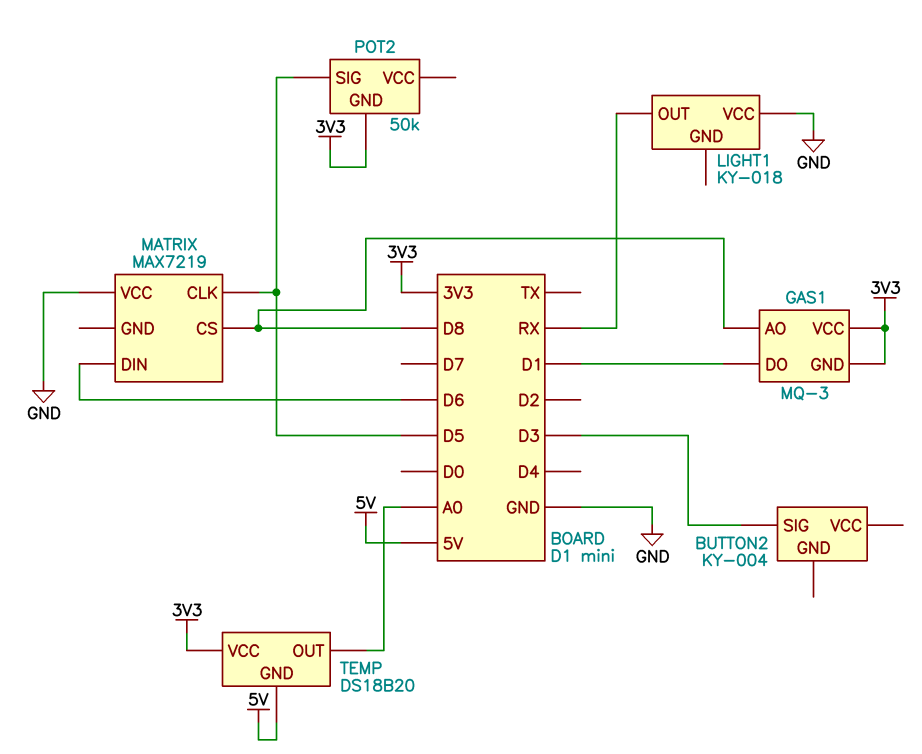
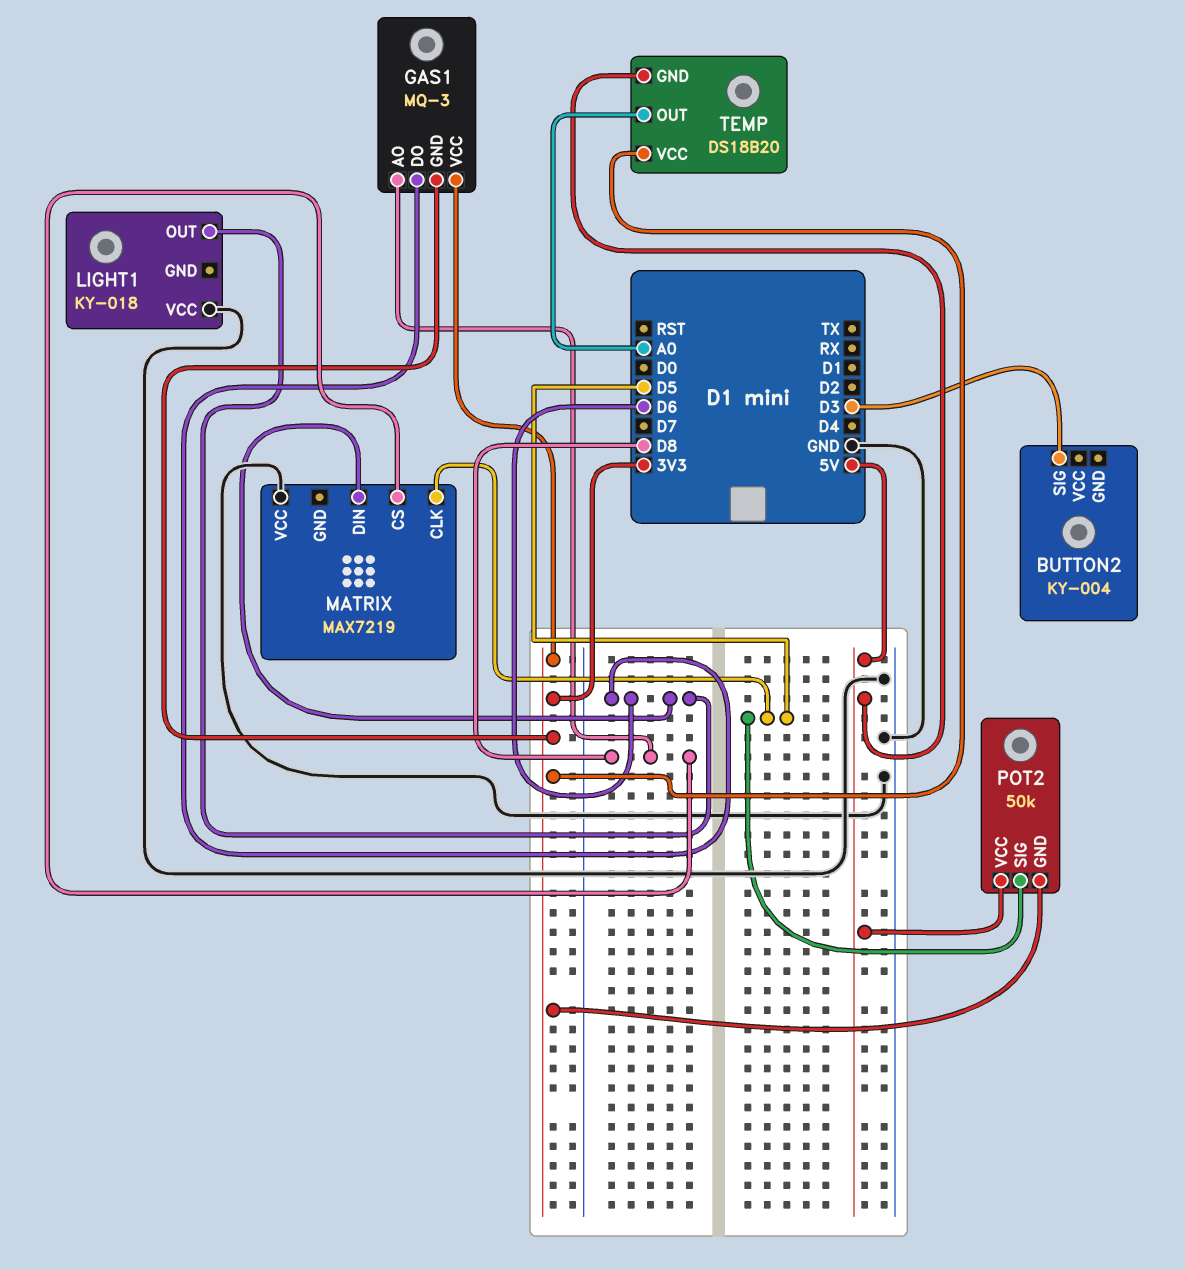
GAS1 pin DO: D1 -> D6
LIGHT1 pin OUT: RX -> D6
POT2 pin VCC: none -> 5V

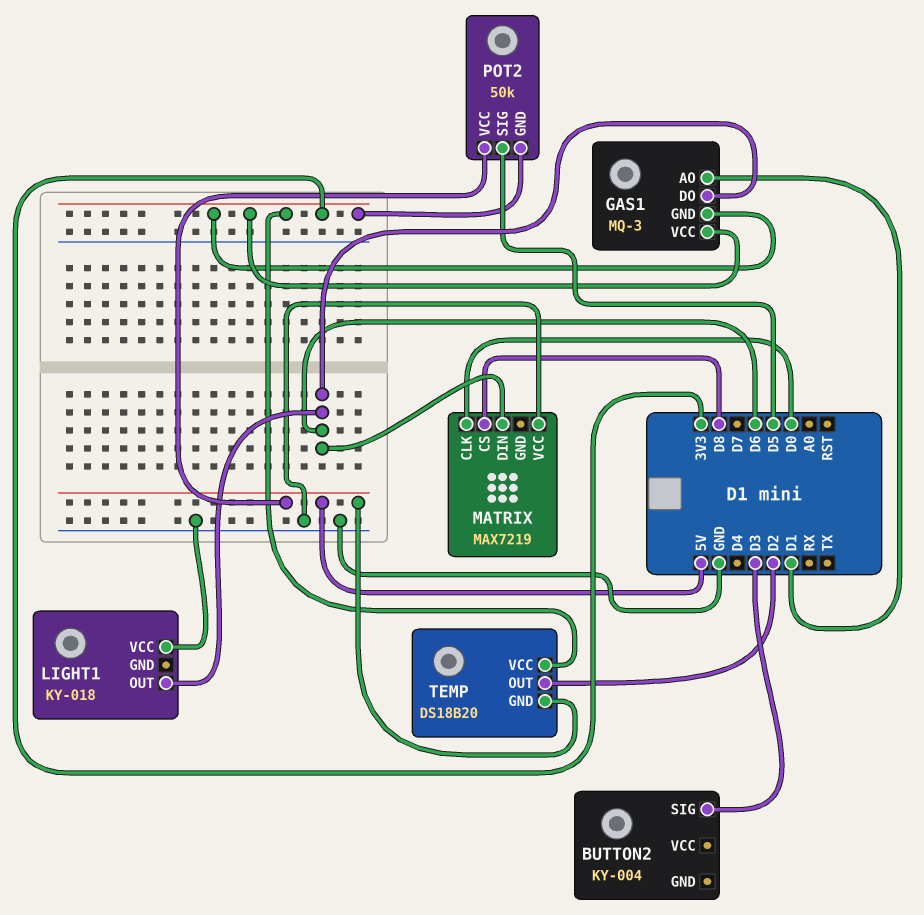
GAS1 pin AO: D8 -> D1
MATRIX pin CLK: D5 -> D0
TEMP pin OUT: A0 -> D2

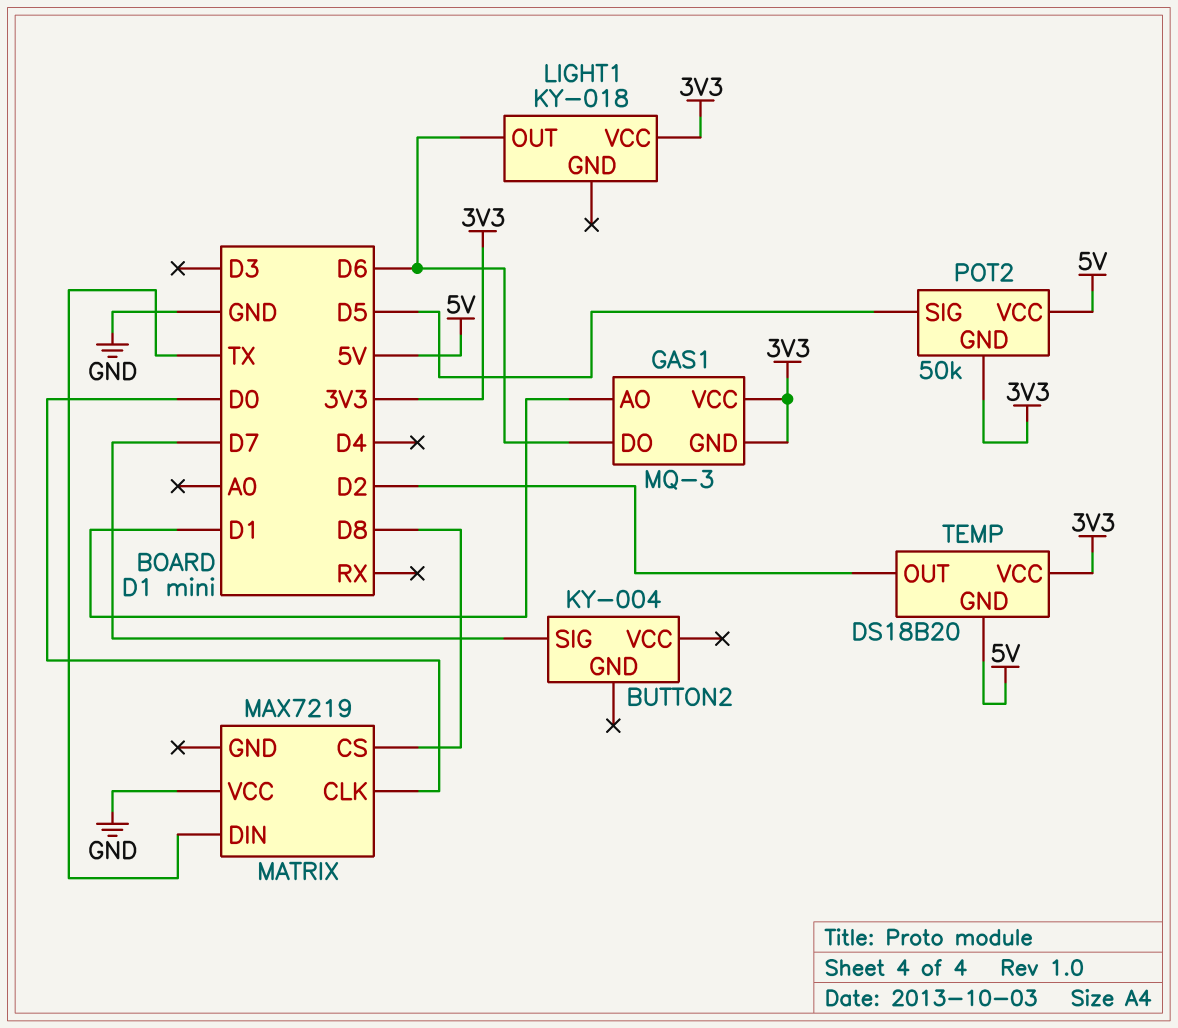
BUTTON2 pin SIG: D3 -> D7
LIGHT1 pin VCC: GND -> 3V3
MATRIX pin DIN: D6 -> TX

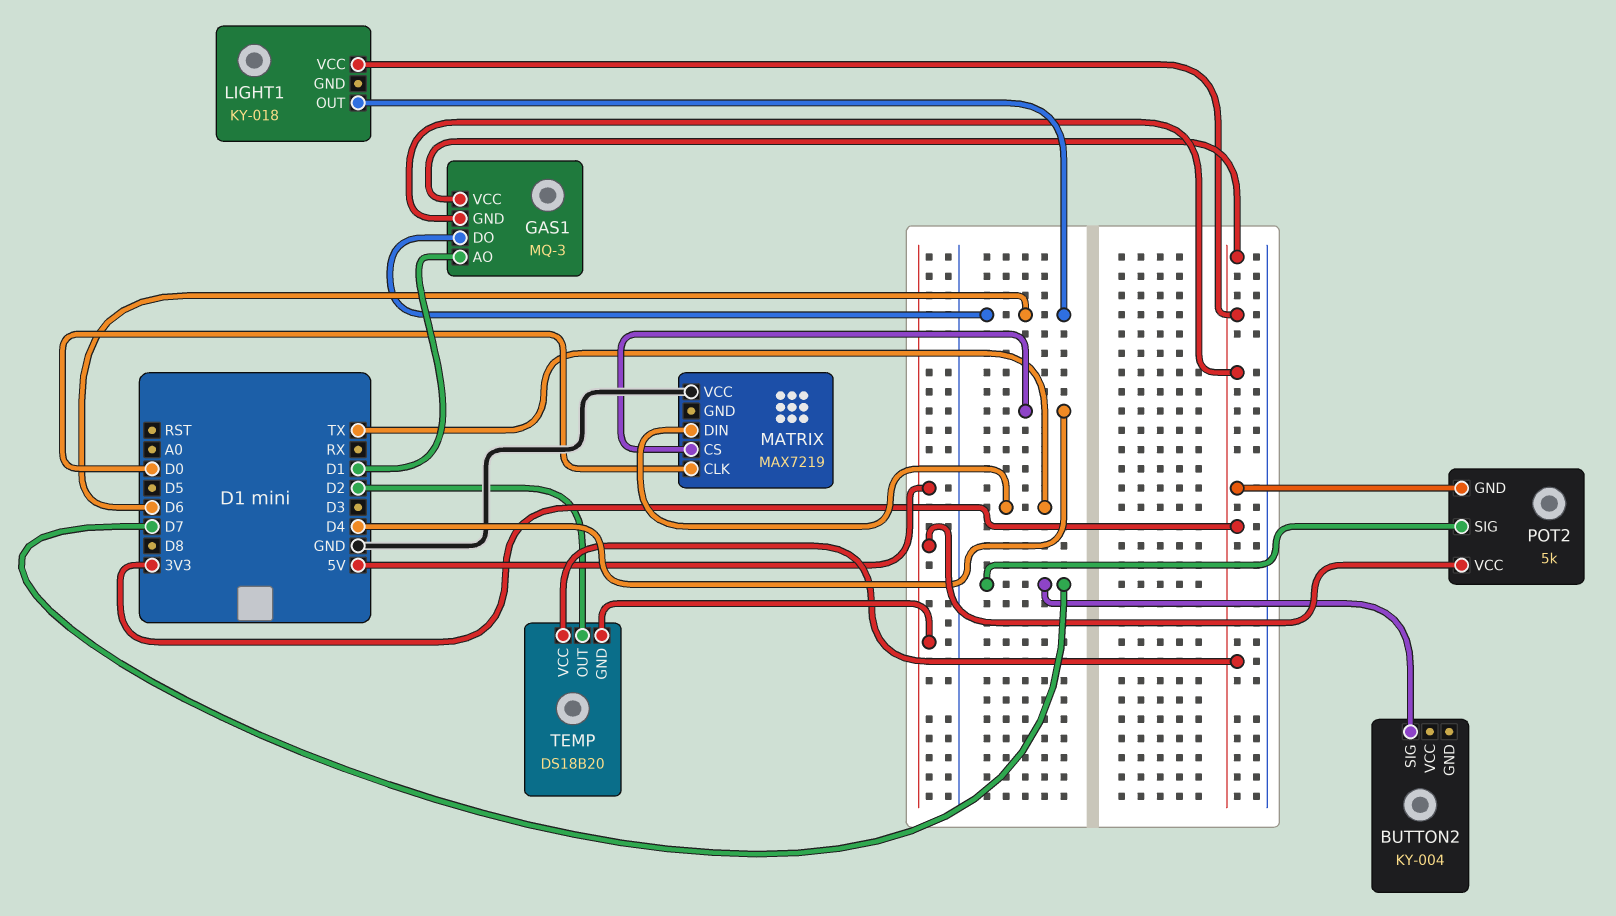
MATRIX pin CS: D8 -> D4
POT2: 50k -> 5k
POT2 pin SIG: D5 -> D7

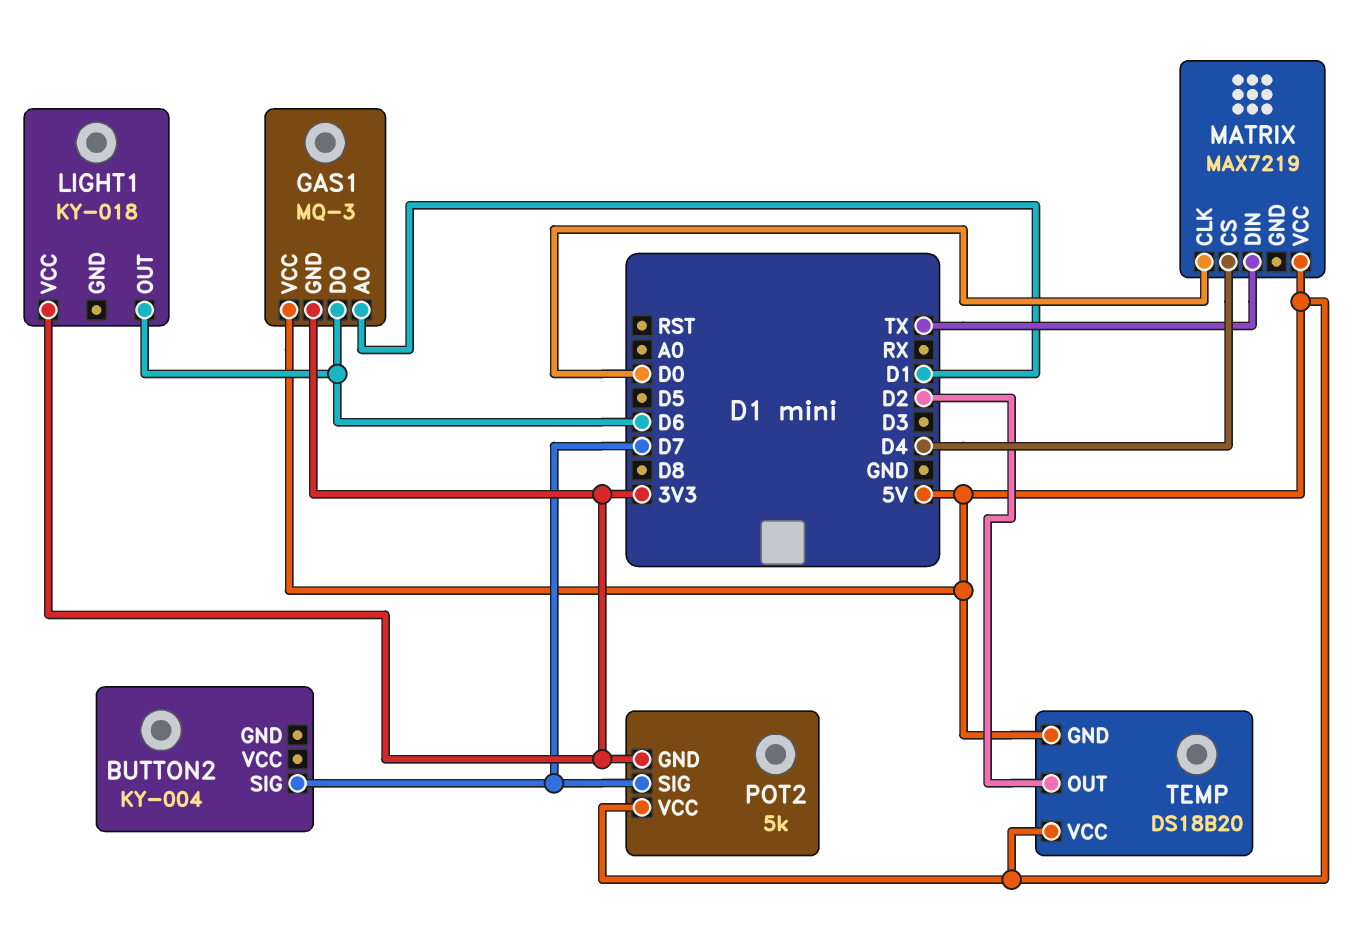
GAS1 pin VCC: 3V3 -> 5V
MATRIX pin VCC: GND -> 5V
TEMP pin VCC: 3V3 -> 5V

